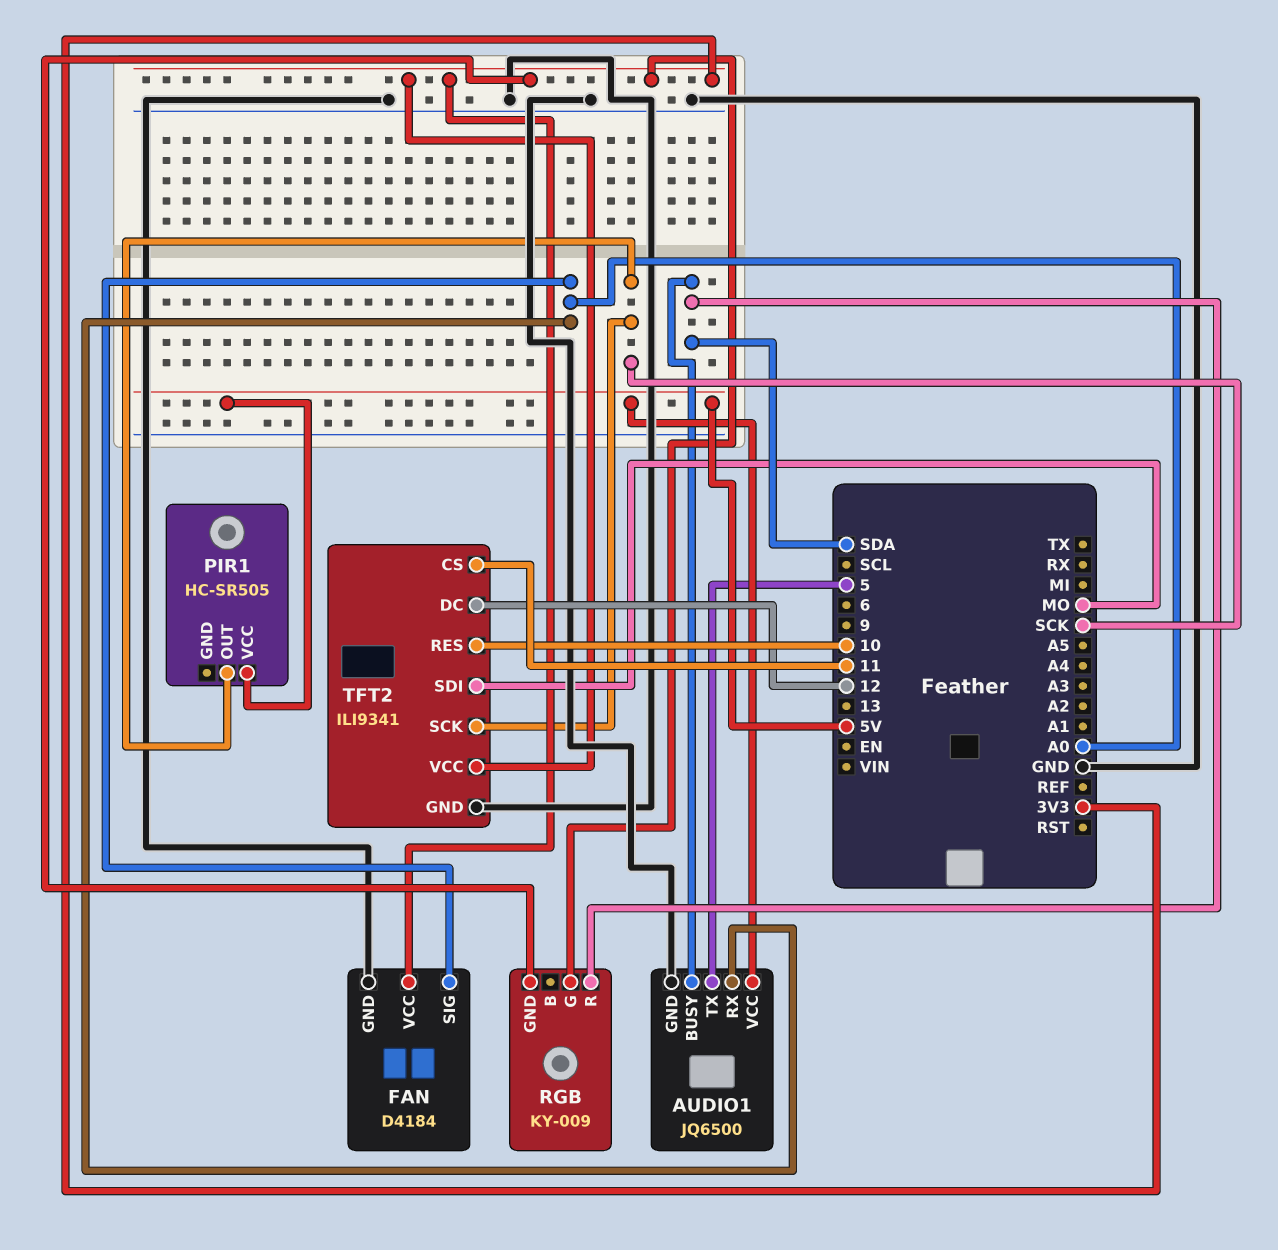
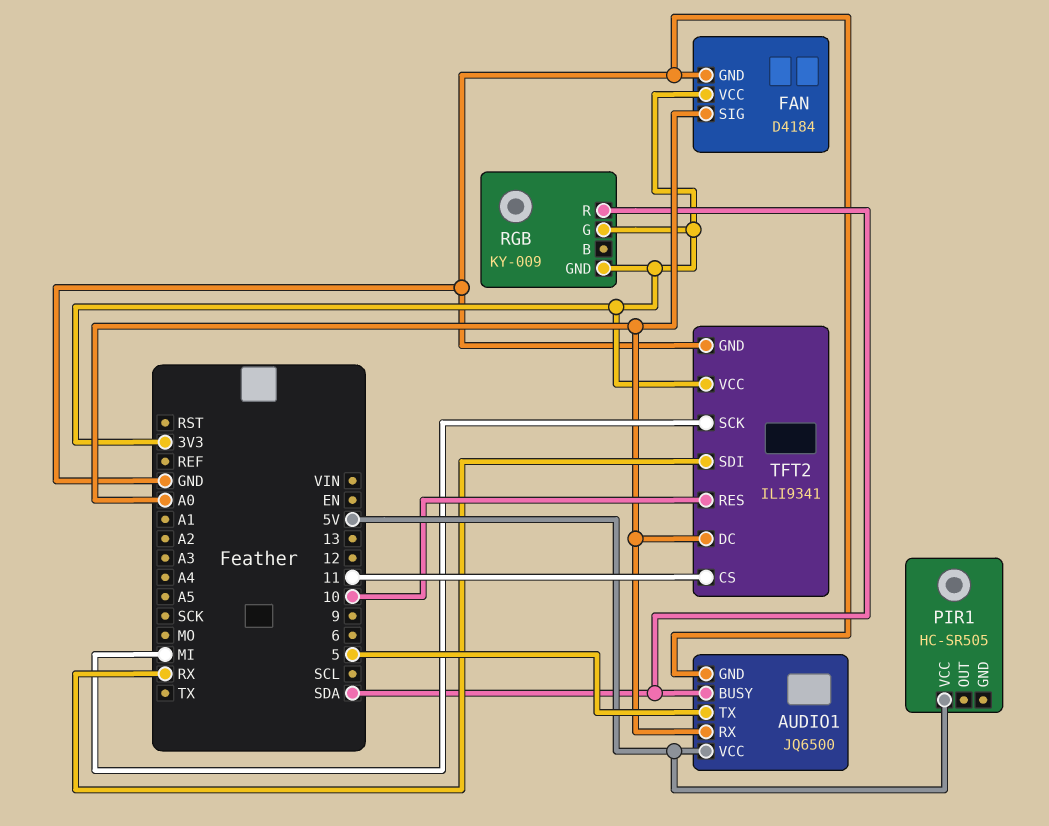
PIR1 pin OUT: SCK -> none
TFT2 pin DC: 12 -> A0
TFT2 pin SCK: SCK -> MI
TFT2 pin SDI: MO -> RX

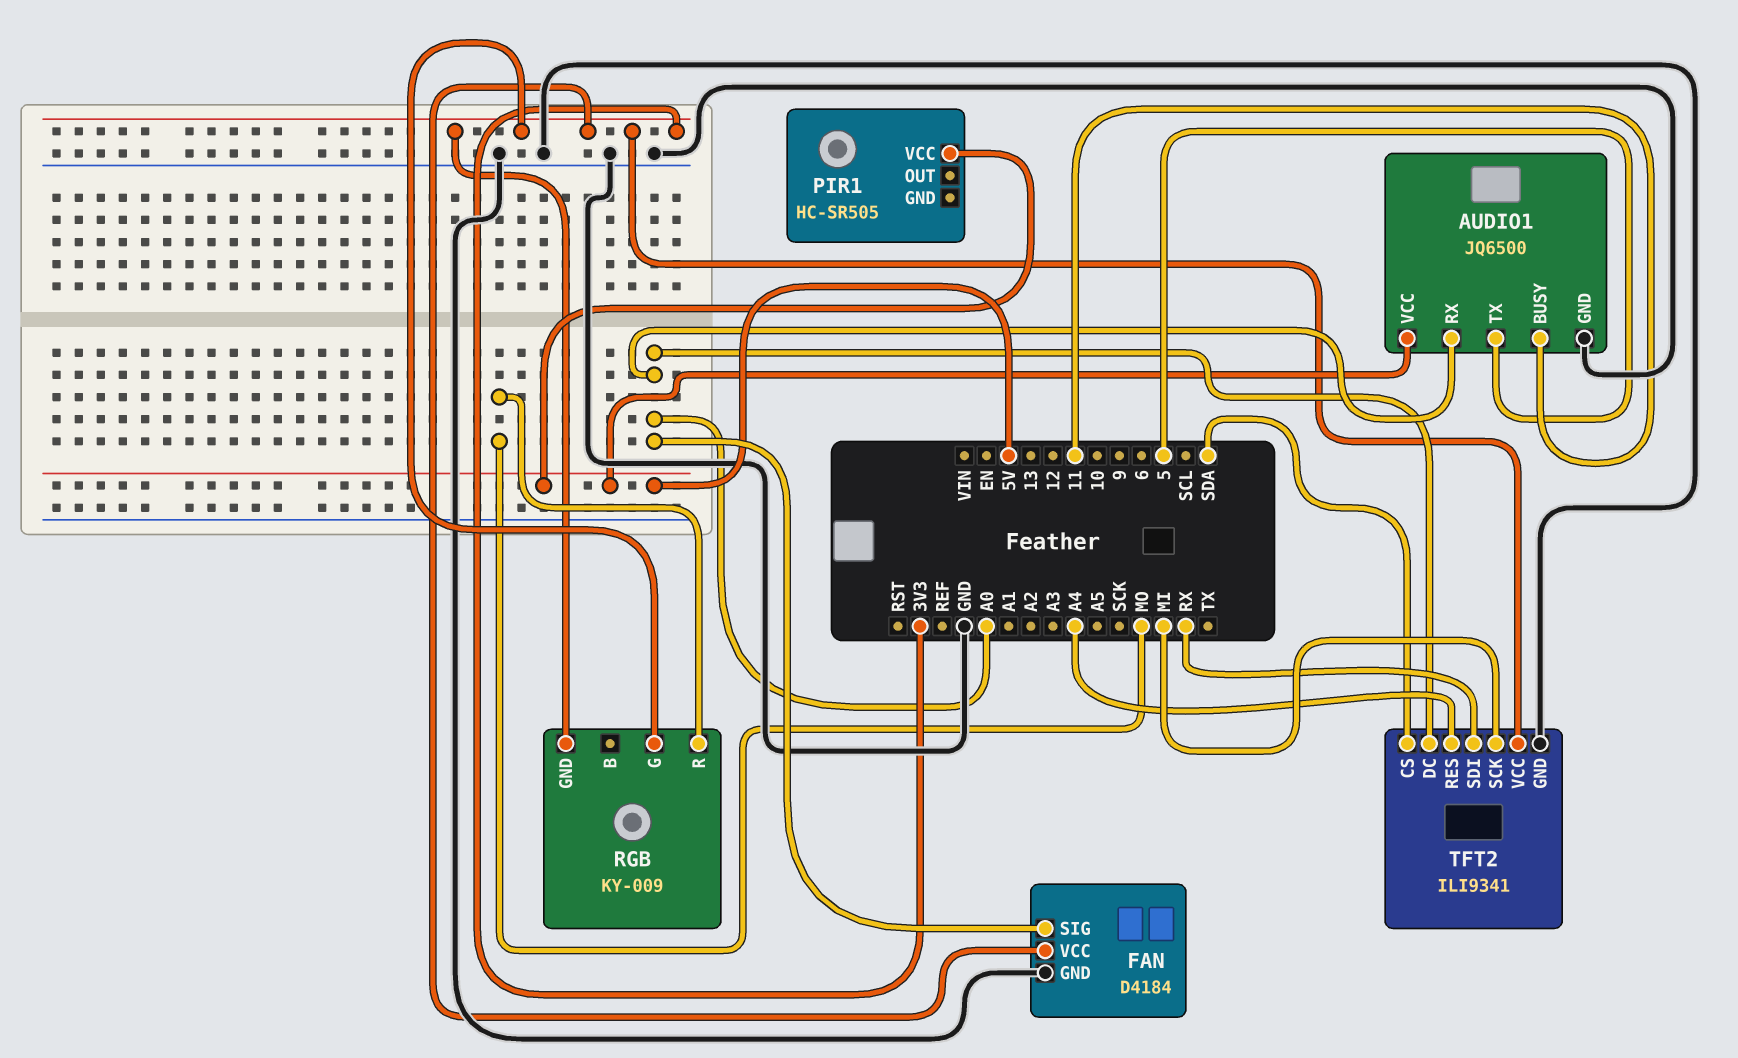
AUDIO1 pin BUSY: SDA -> 11
RGB pin R: SDA -> MO
TFT2 pin CS: 11 -> SDA
TFT2 pin RES: 10 -> A4

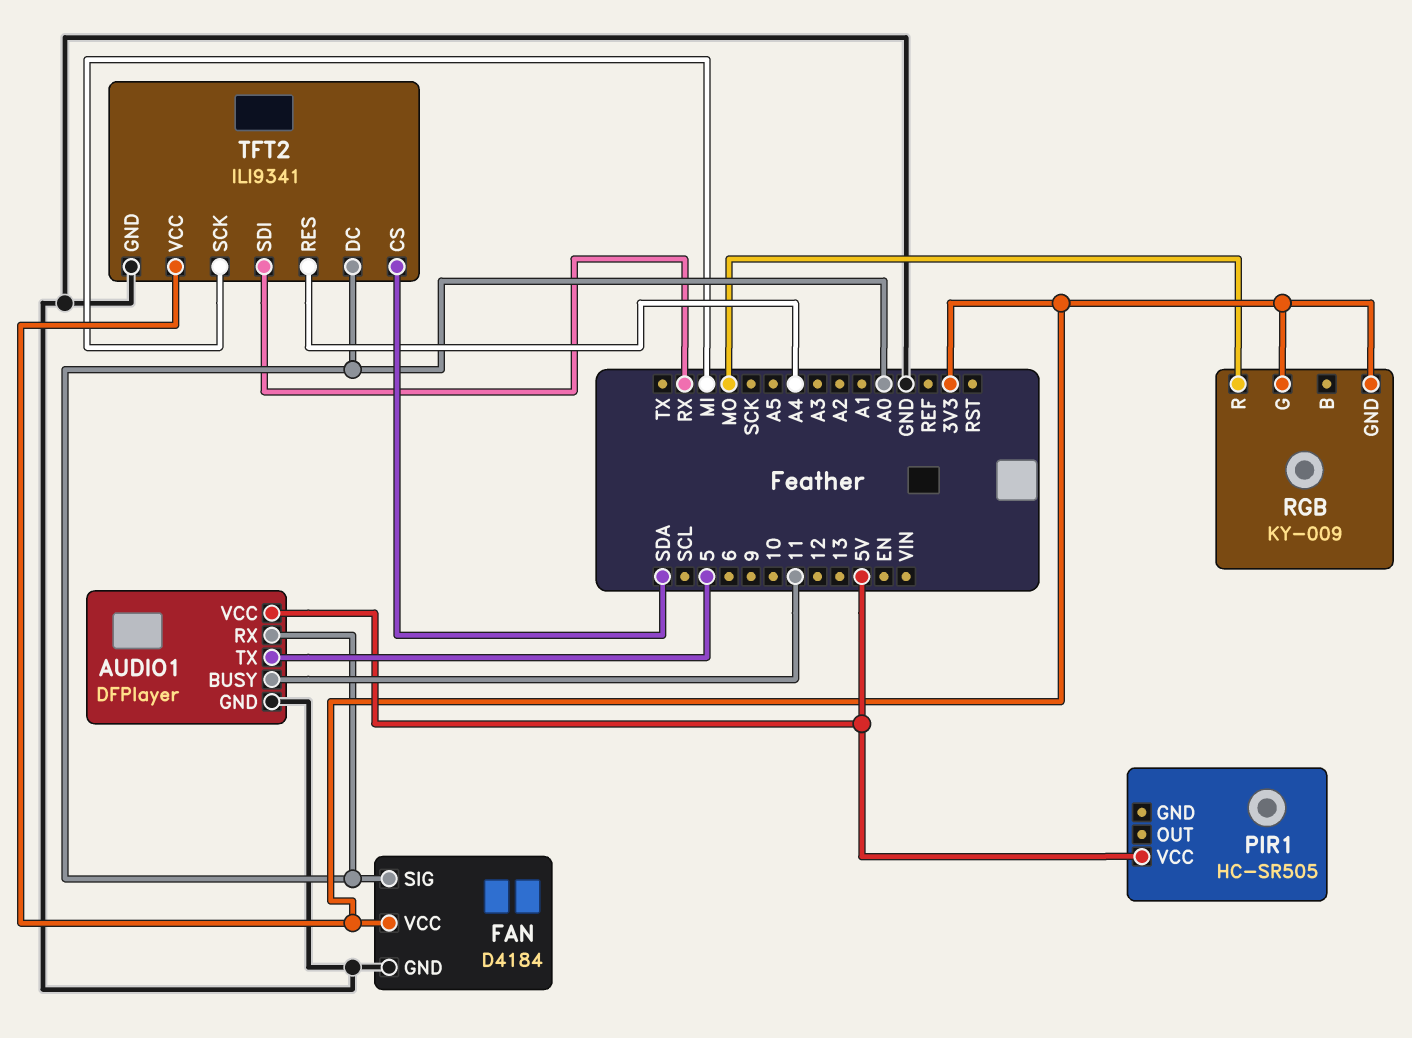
AUDIO1: JQ6500 -> DFPlayer

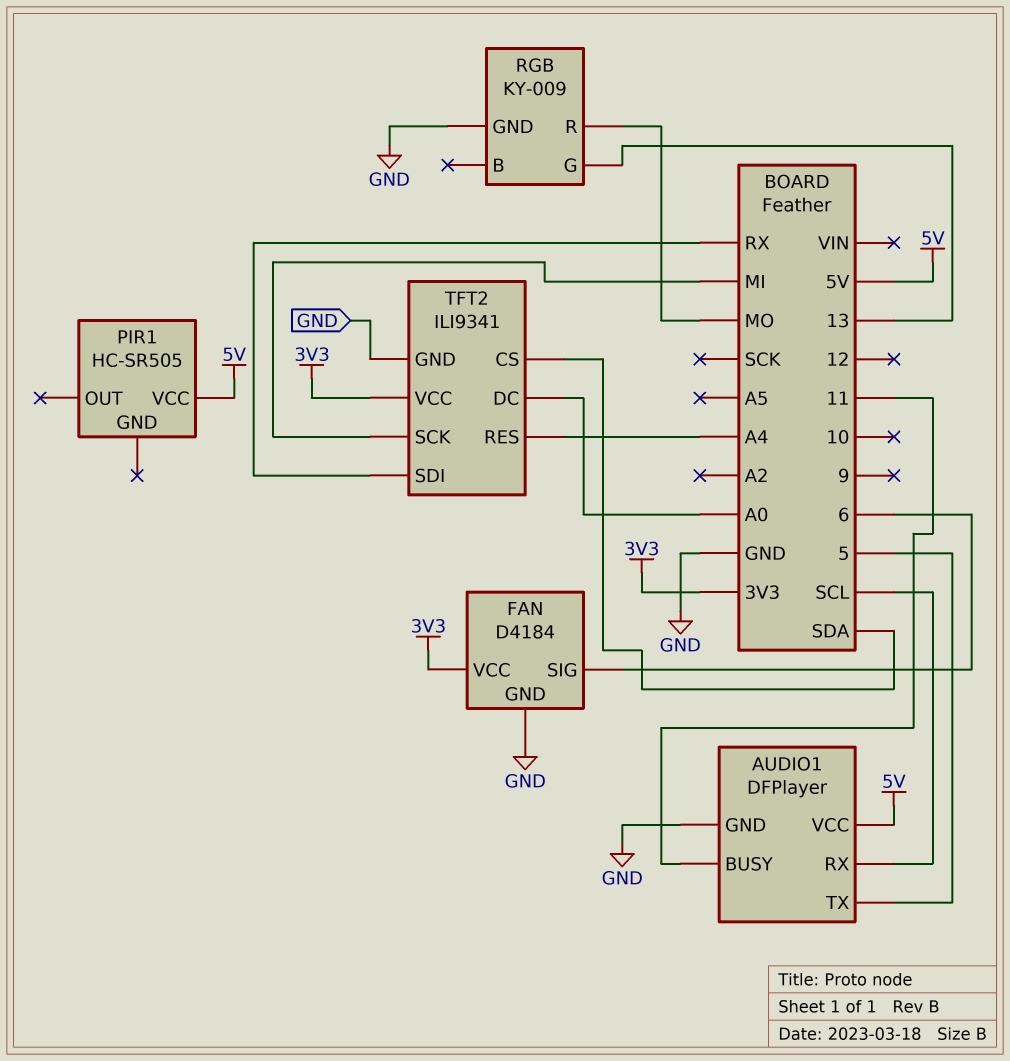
AUDIO1 pin RX: A0 -> SCL
FAN pin SIG: A0 -> 6
RGB pin G: 3V3 -> 13
RGB pin GND: 3V3 -> GND

